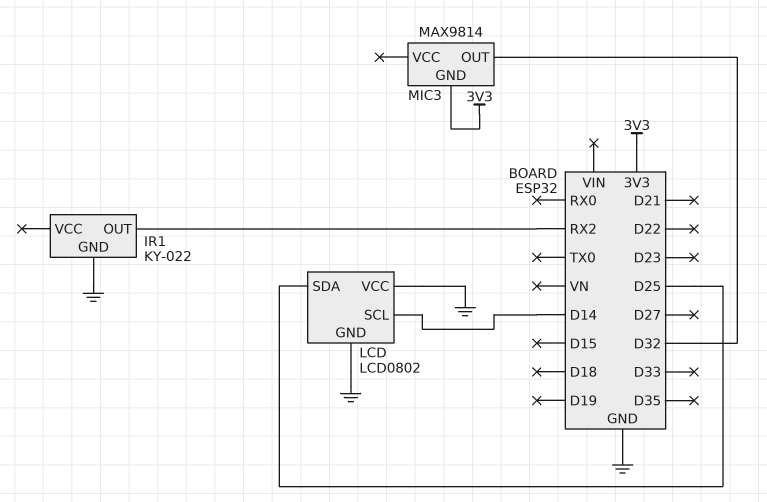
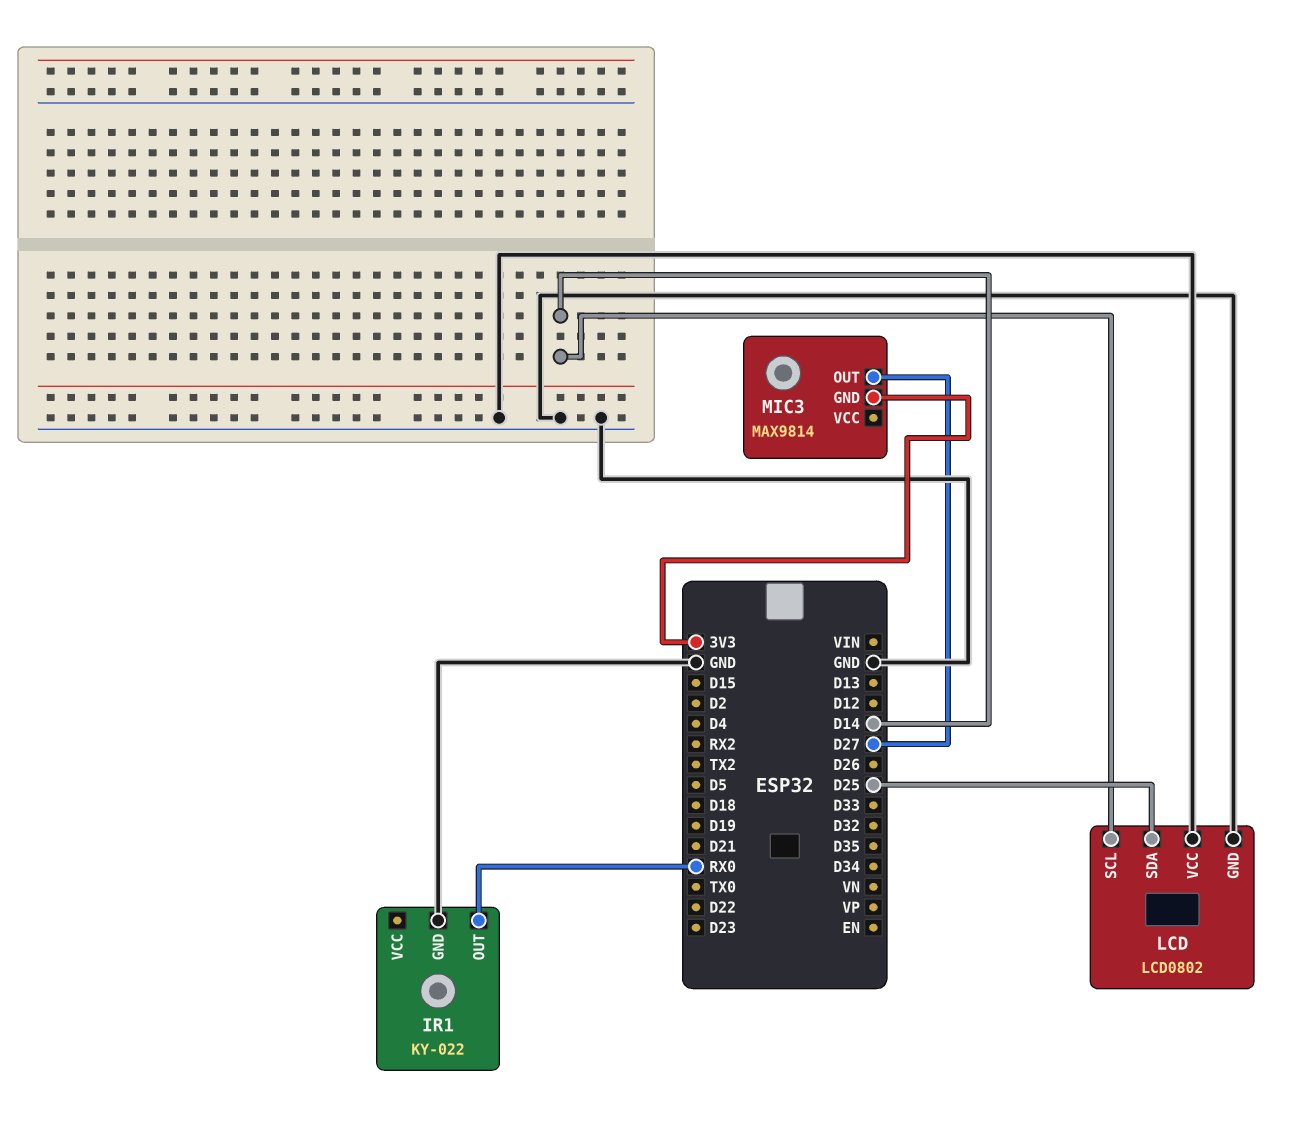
IR1 pin OUT: RX2 -> RX0
MIC3 pin OUT: D32 -> D27

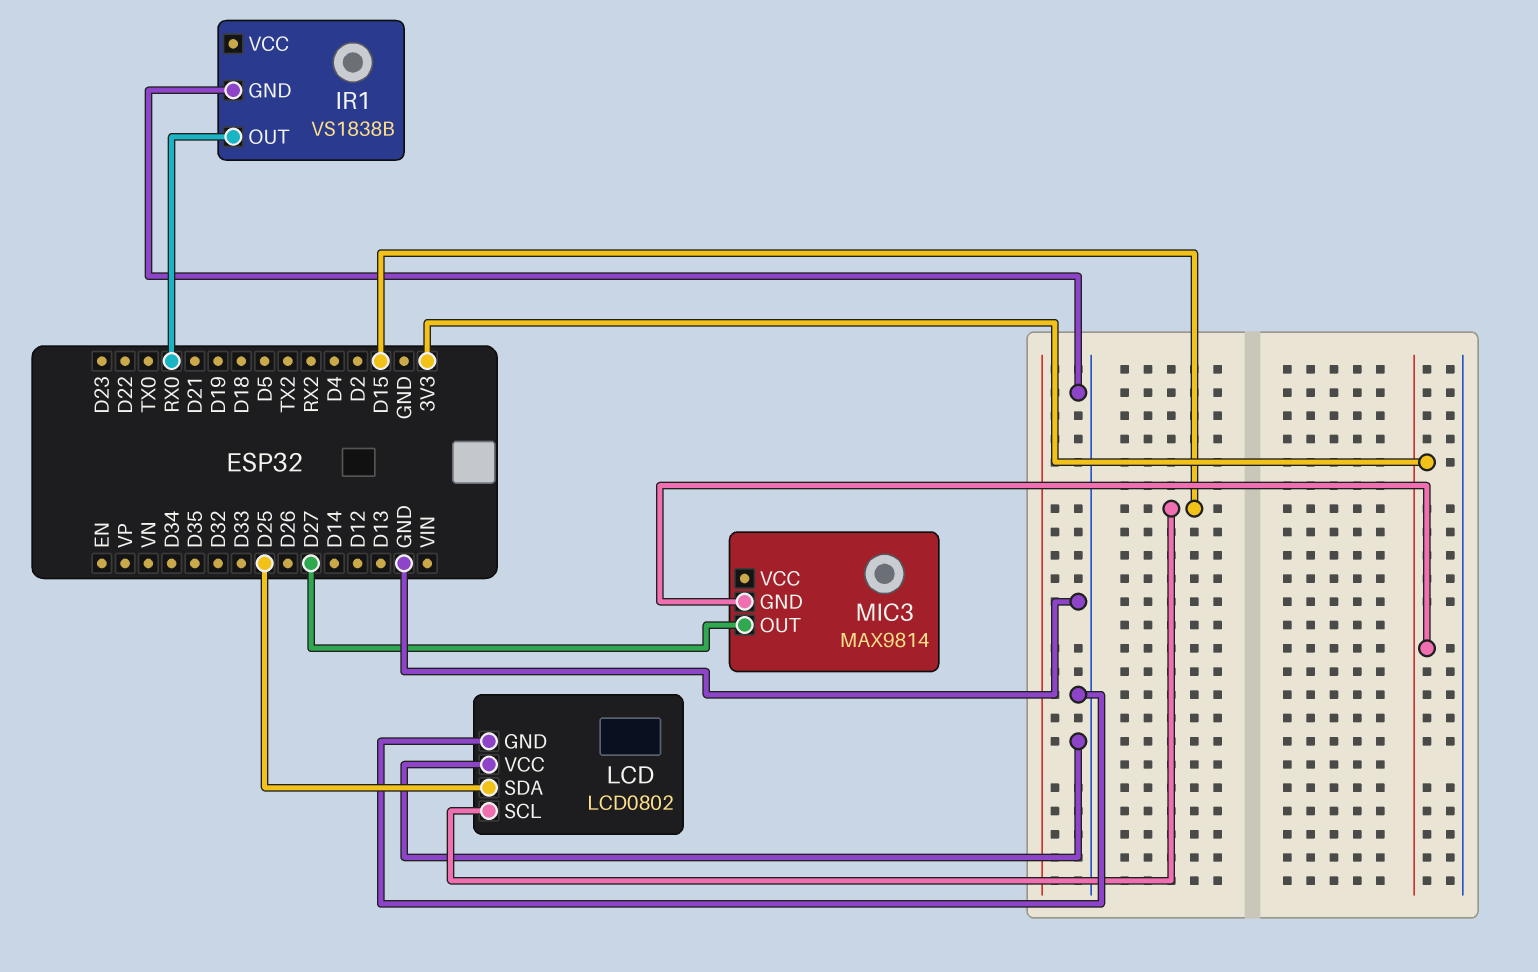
IR1: KY-022 -> VS1838B
LCD pin SCL: D14 -> D15

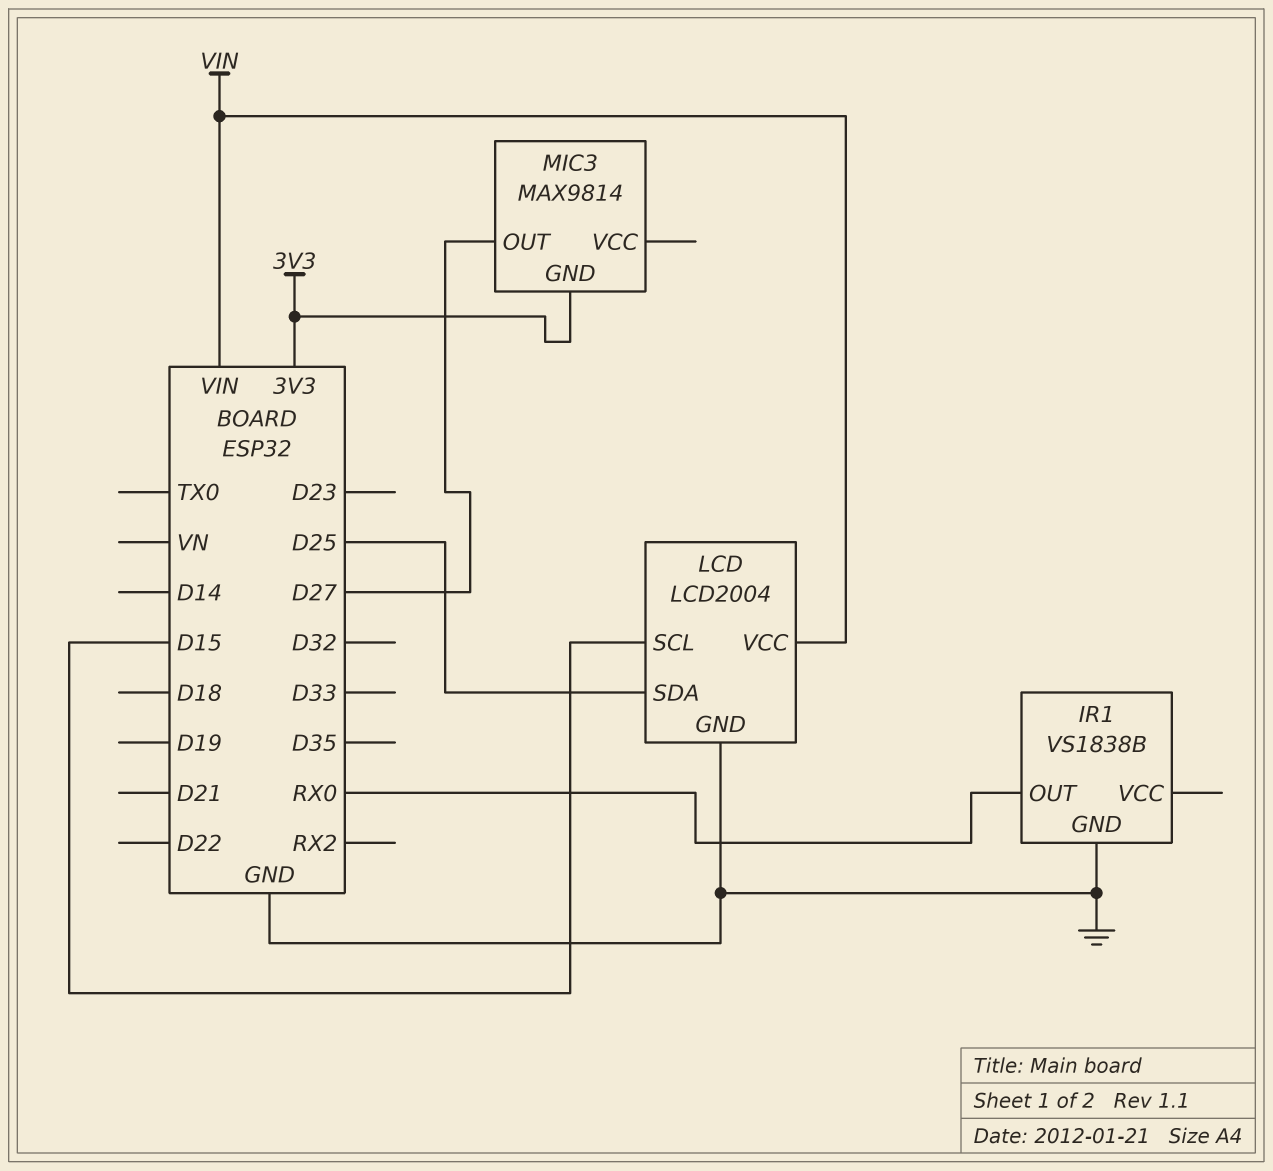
LCD: LCD0802 -> LCD2004
LCD pin VCC: GND -> VIN

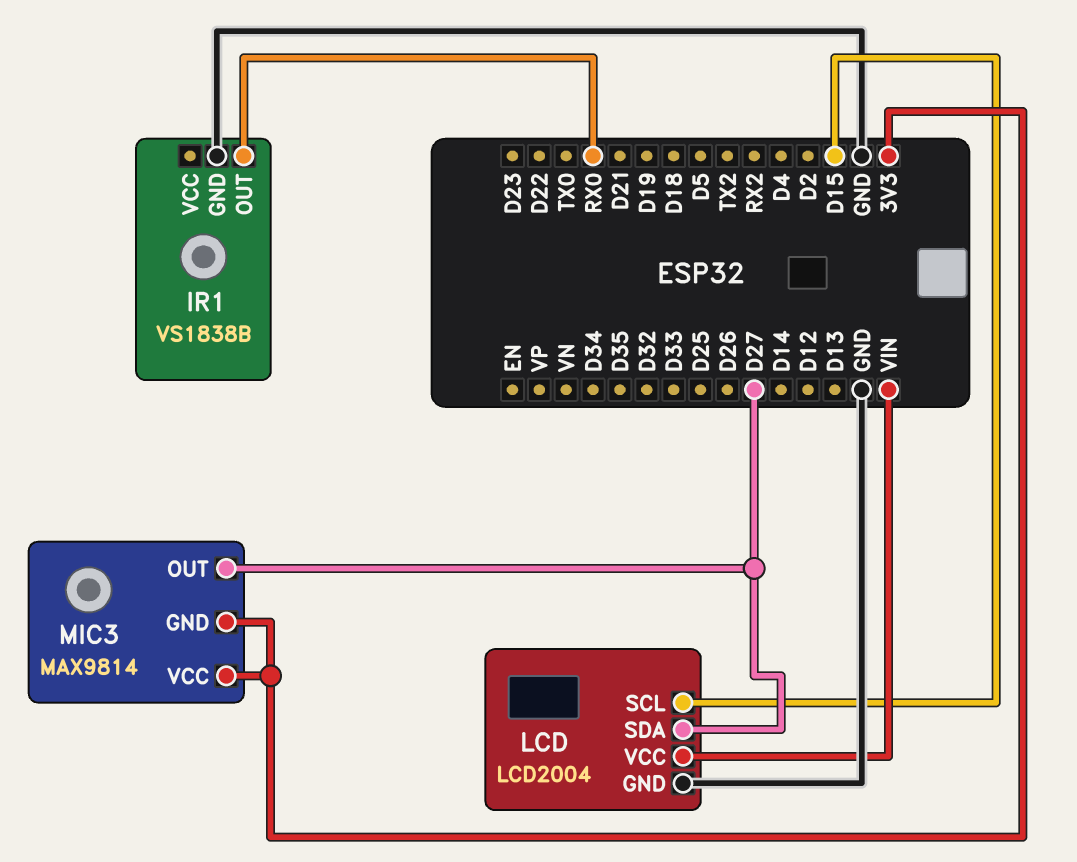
LCD pin SDA: D25 -> D27
MIC3 pin VCC: none -> 3V3

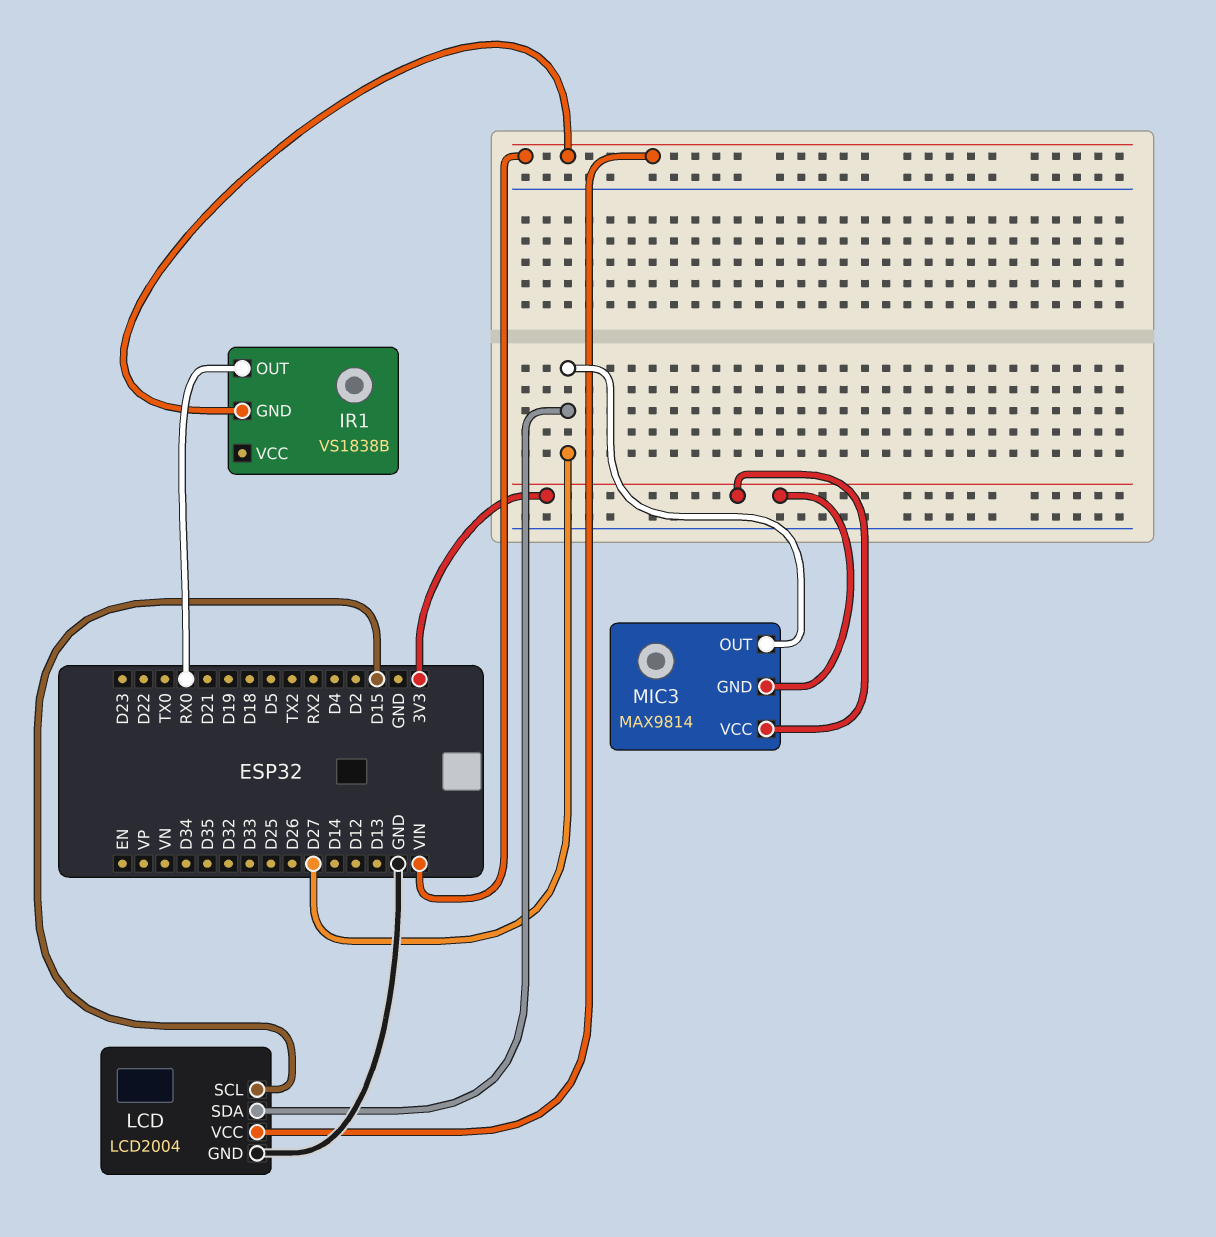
IR1 pin GND: GND -> VIN

